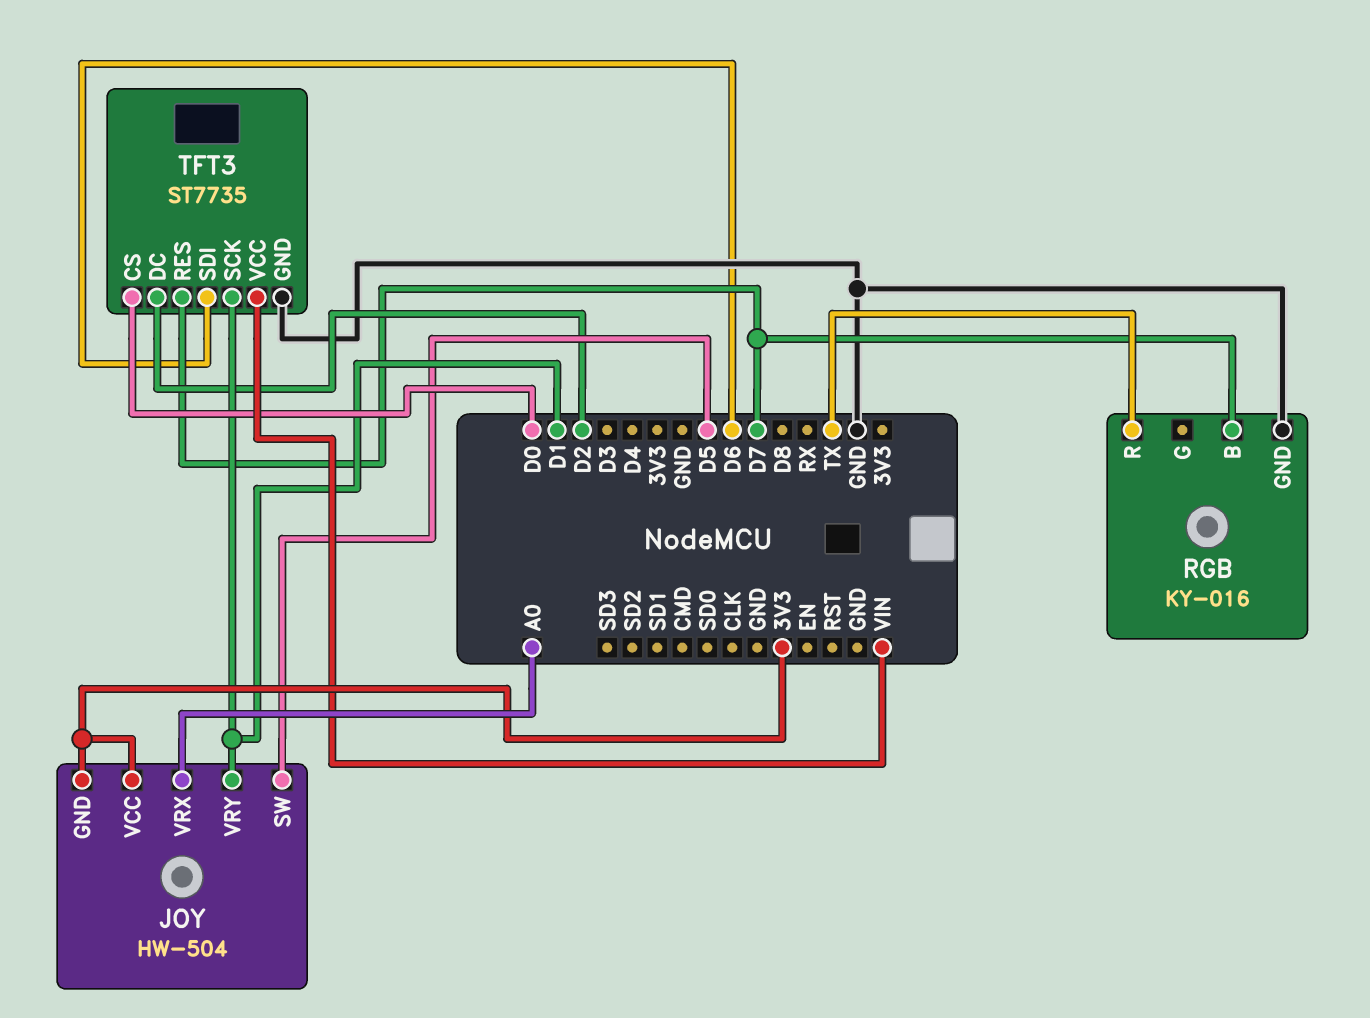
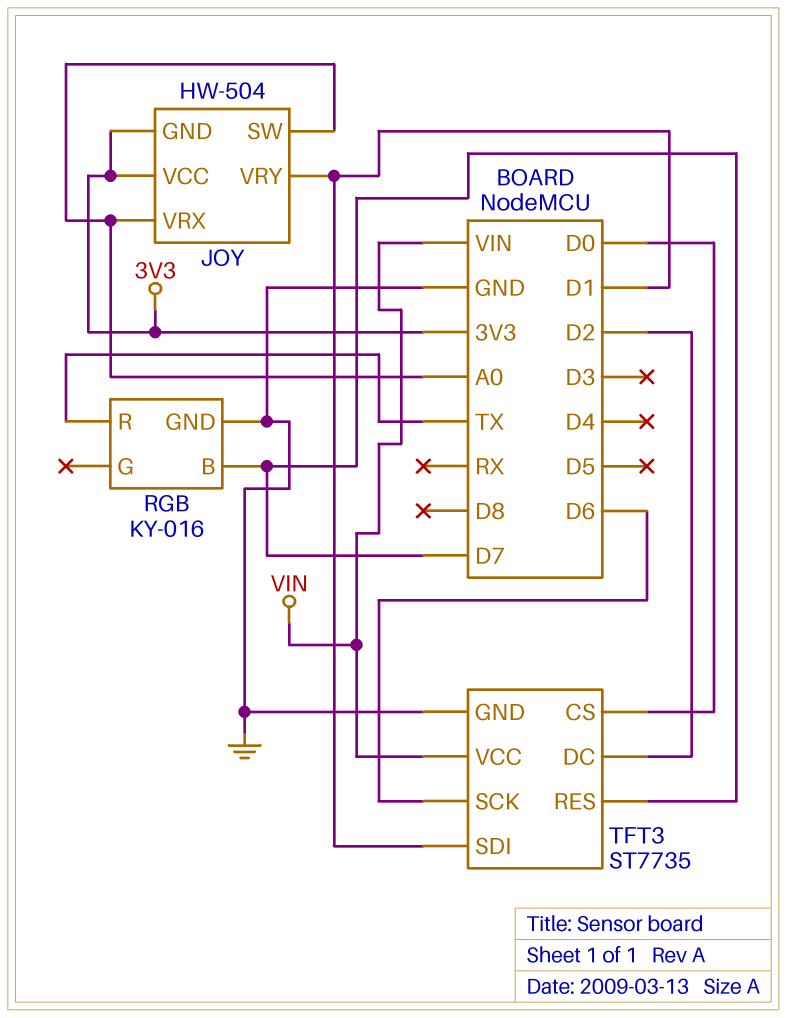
JOY pin SW: D5 -> A0
TFT3 pin SCK: D1 -> D6
TFT3 pin SDI: D6 -> D1

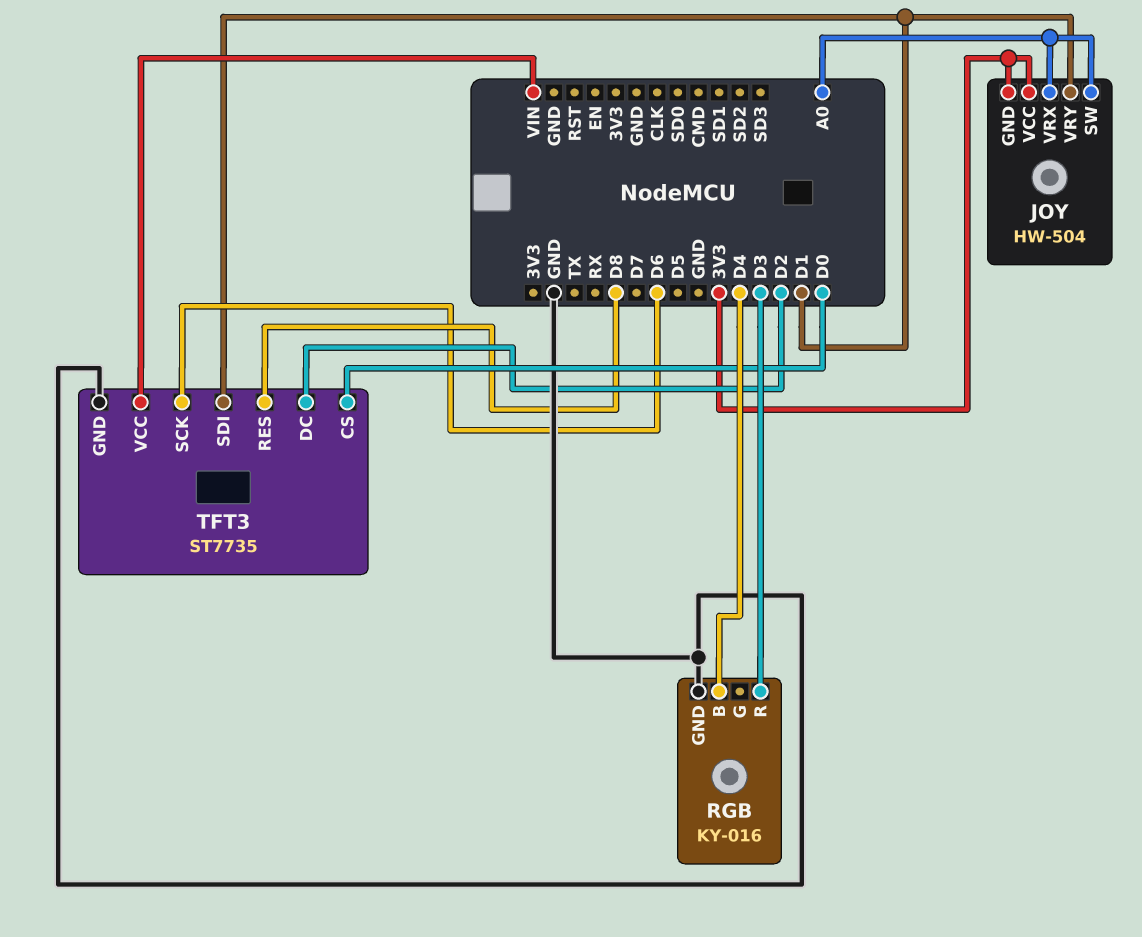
RGB pin B: D7 -> D4
RGB pin R: TX -> D3
TFT3 pin RES: D7 -> D8

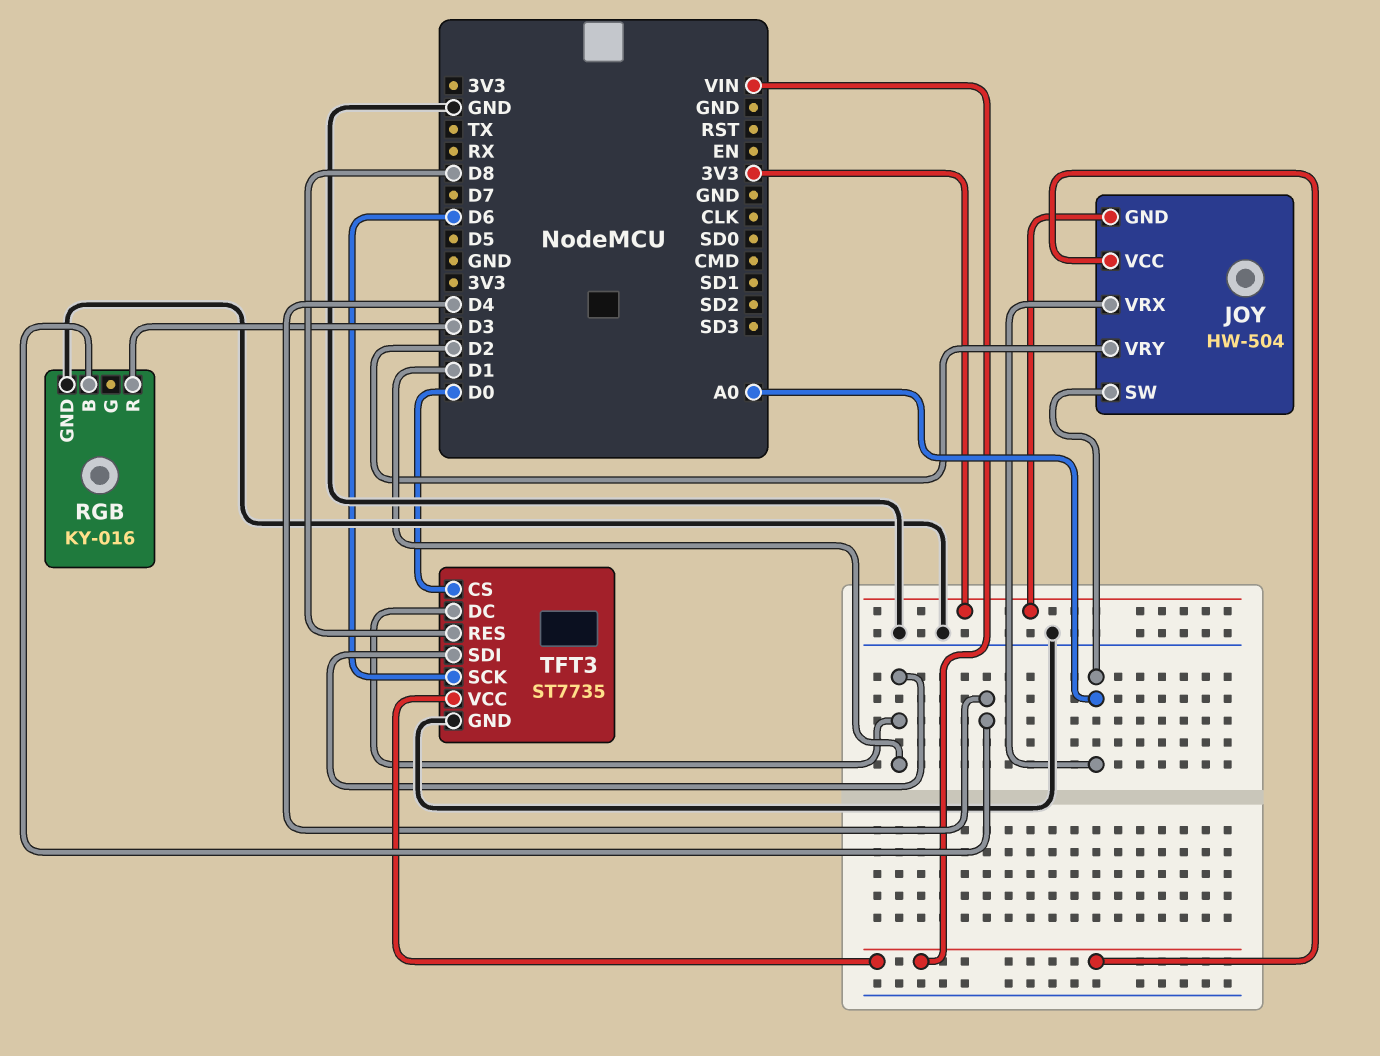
JOY pin VCC: 3V3 -> VIN
JOY pin VRY: D1 -> D2
TFT3 pin DC: D2 -> D1

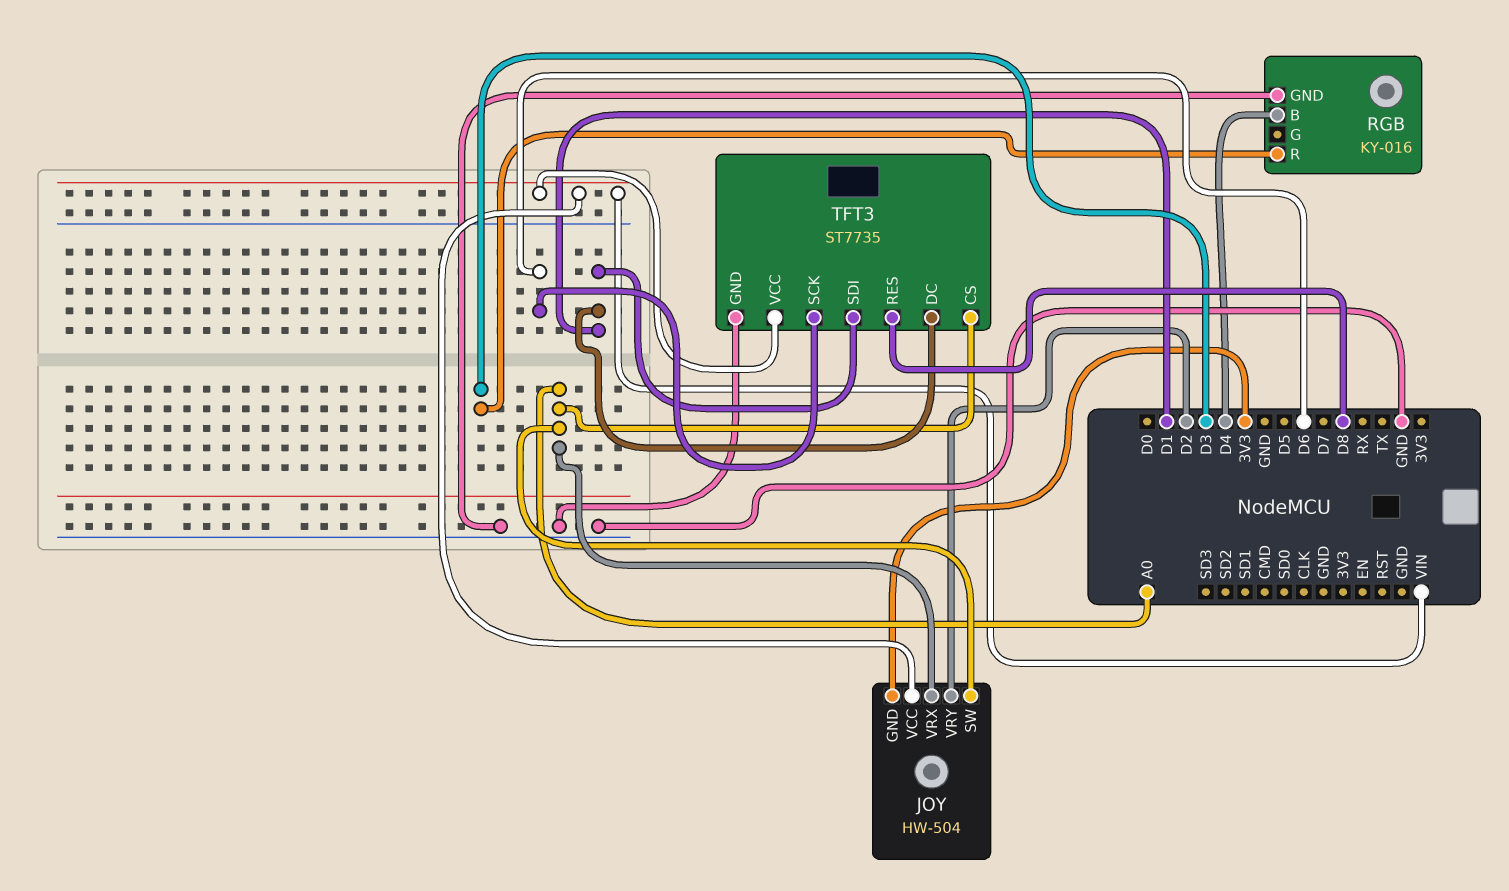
TFT3 pin CS: D0 -> A0

